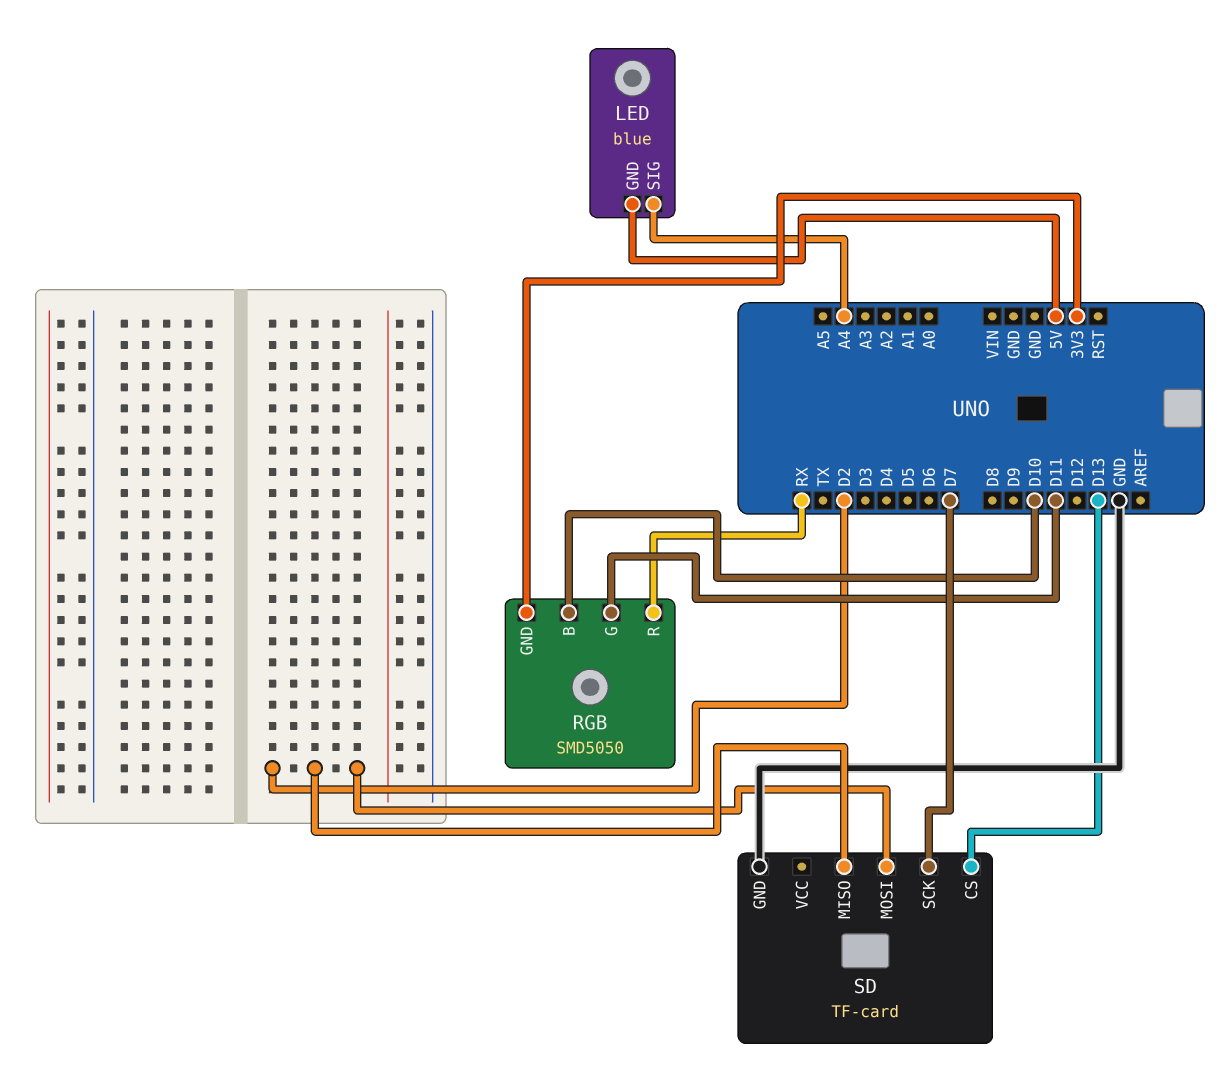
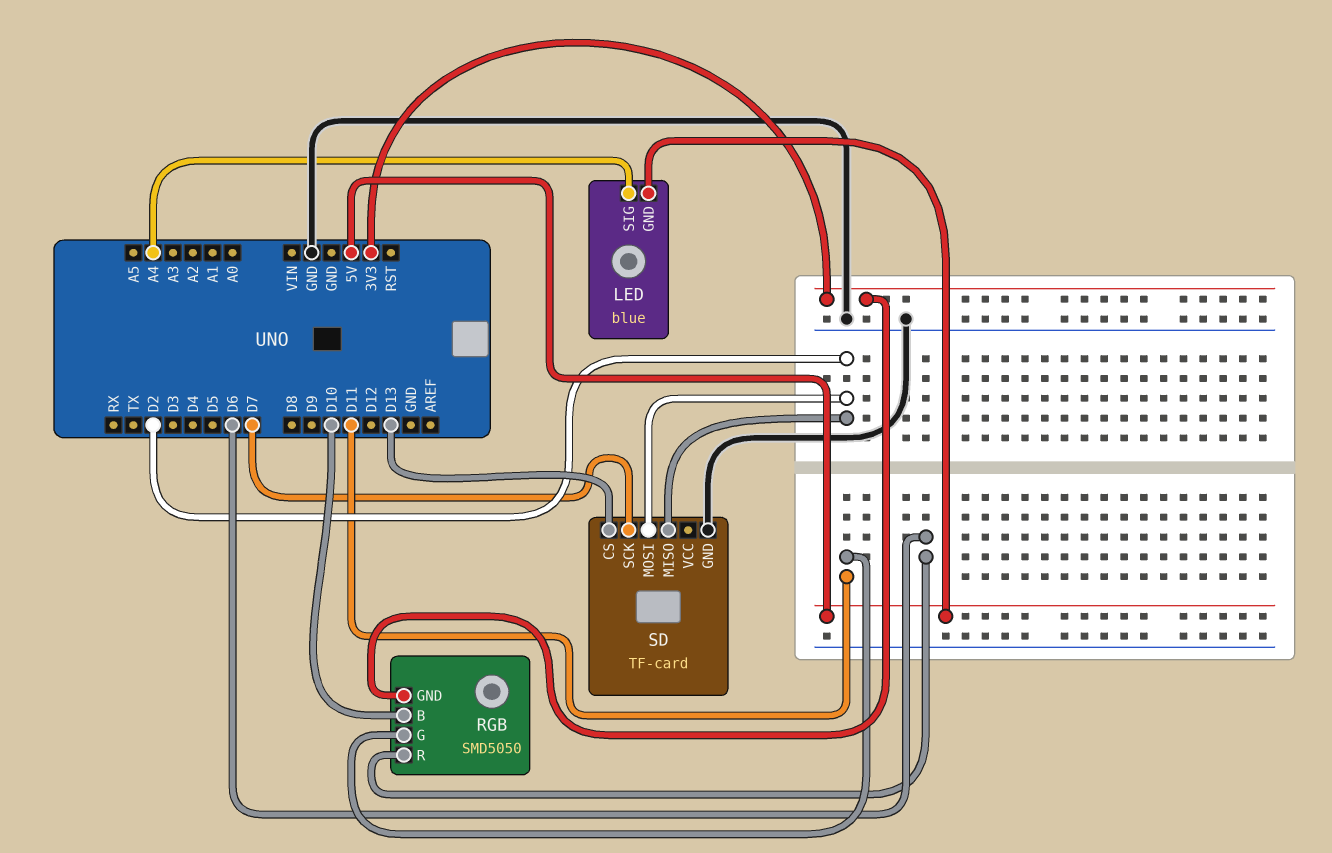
RGB pin R: RX -> D6

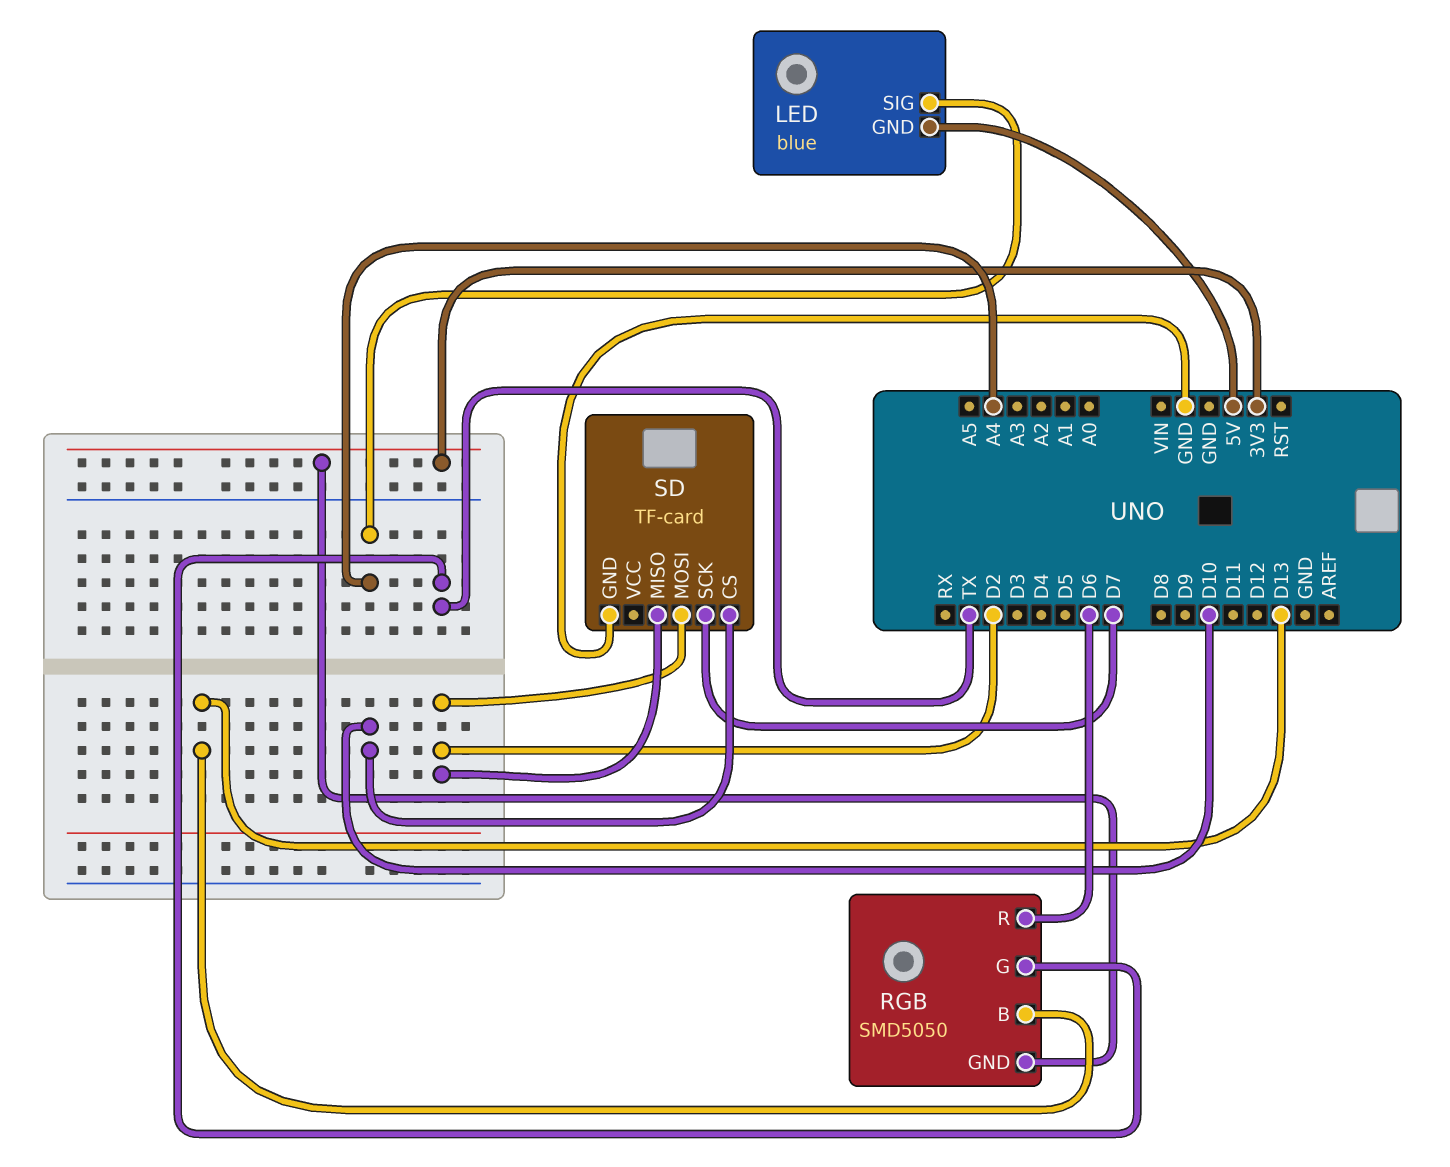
RGB pin B: D10 -> D13
RGB pin G: D11 -> TX
SD pin CS: D13 -> D10

